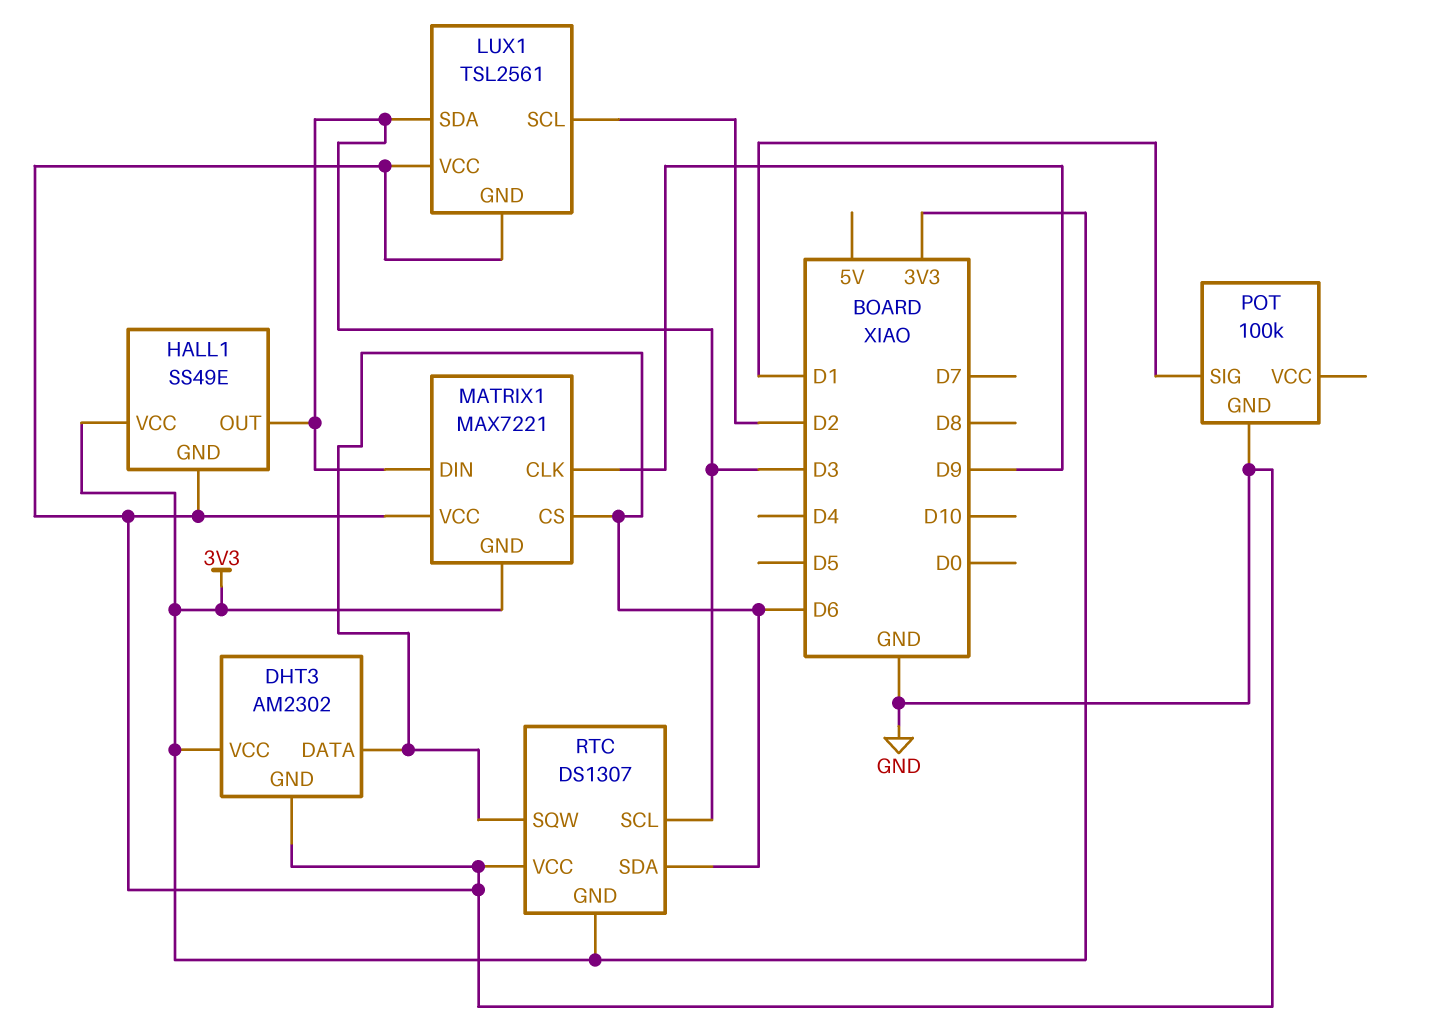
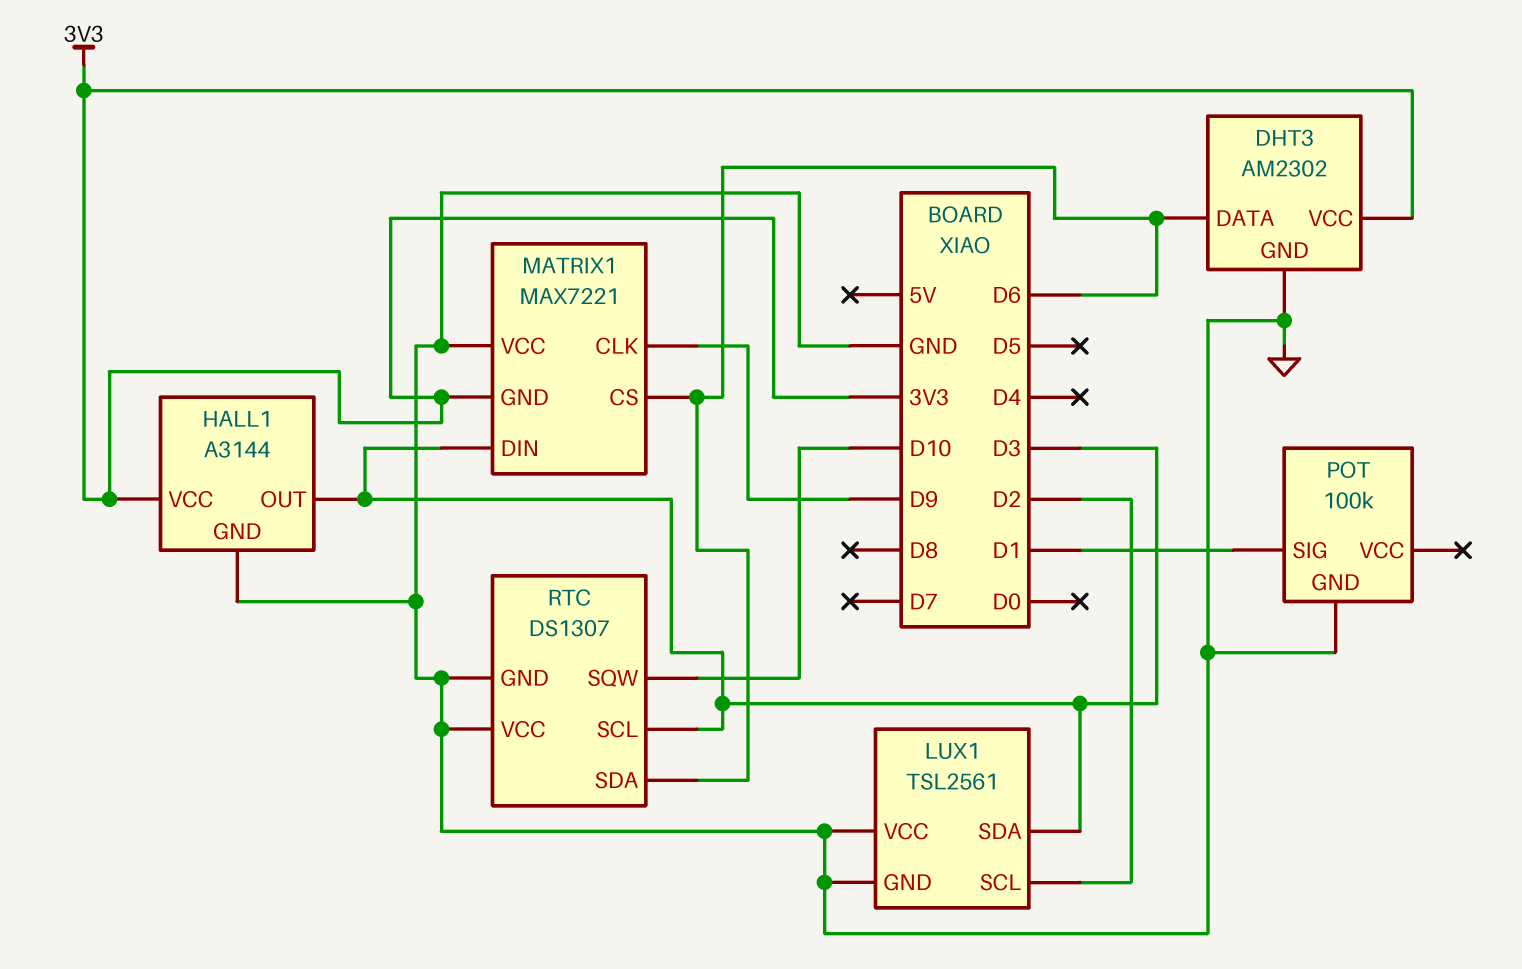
HALL1: SS49E -> A3144
RTC pin GND: 3V3 -> GND
RTC pin SQW: D6 -> D10

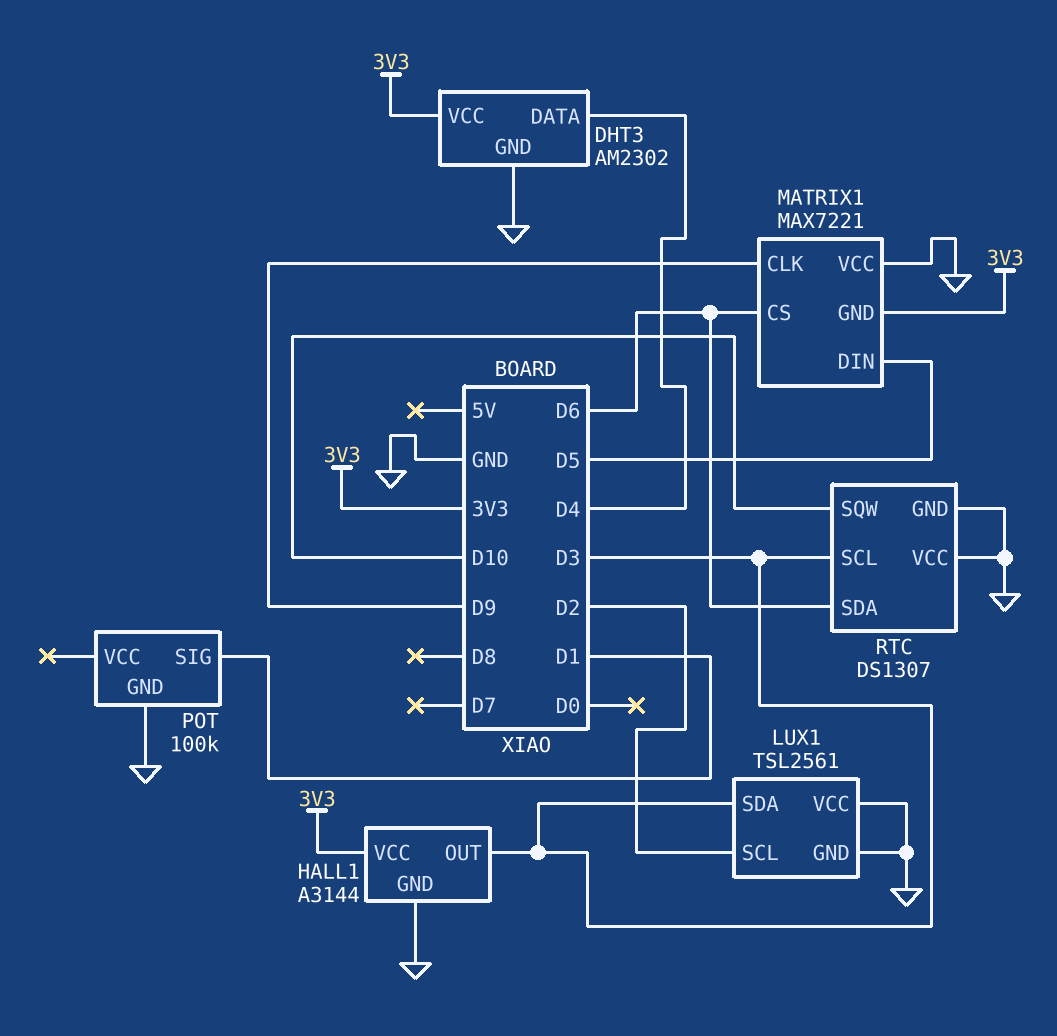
DHT3 pin DATA: D6 -> D4
MATRIX1 pin DIN: D3 -> D5

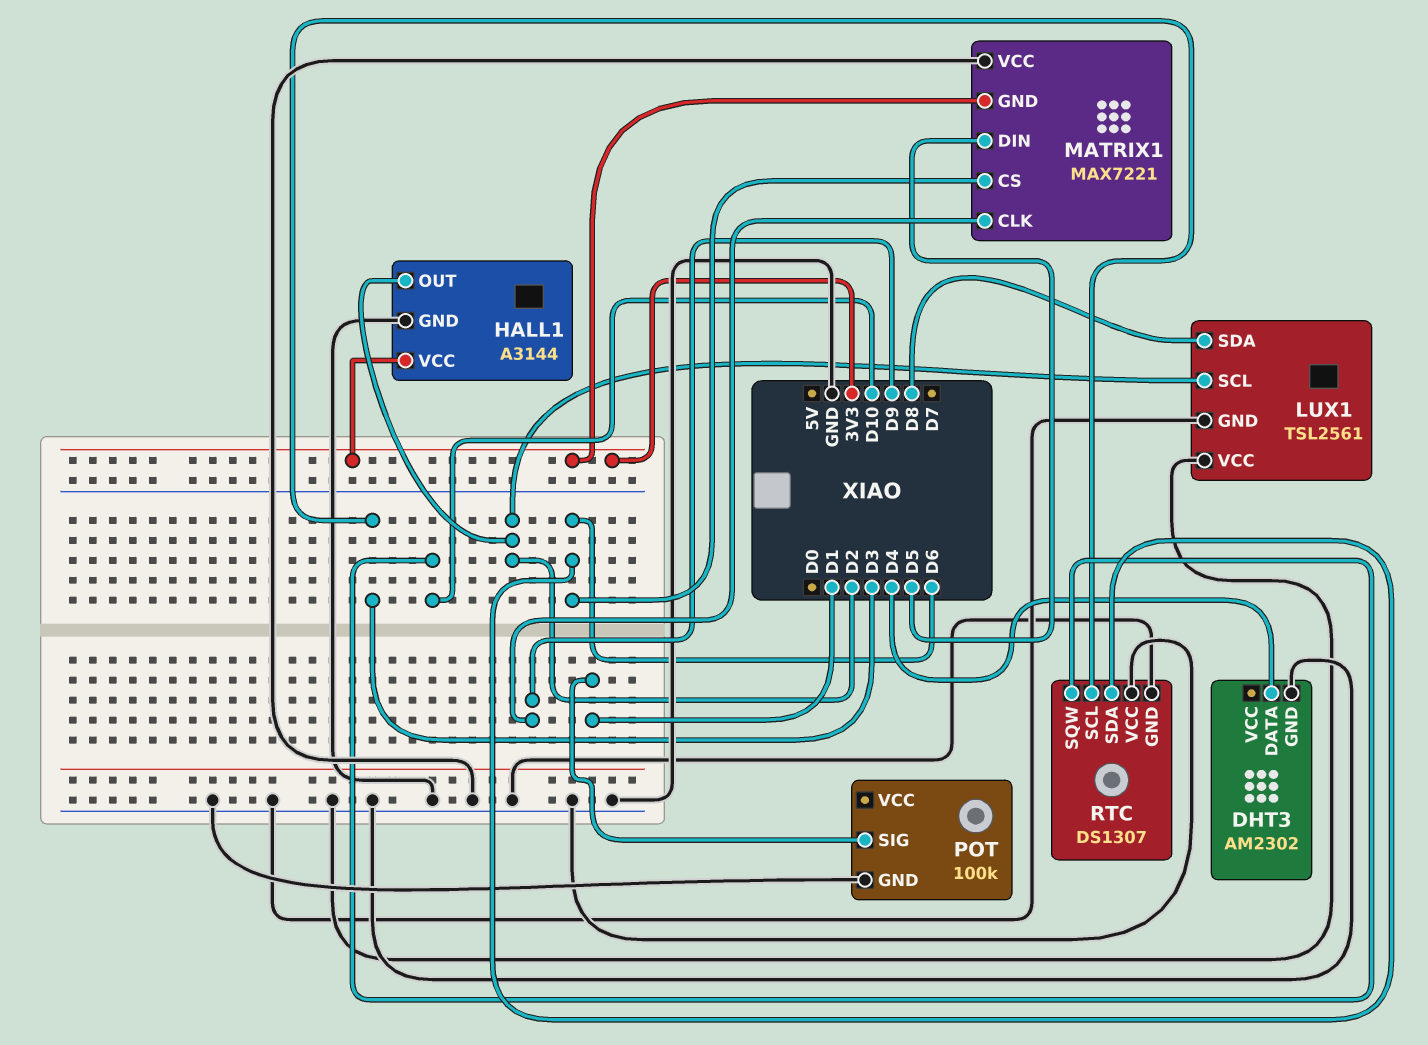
DHT3 pin VCC: 3V3 -> none
HALL1 pin OUT: D3 -> D2
LUX1 pin SDA: D3 -> D8

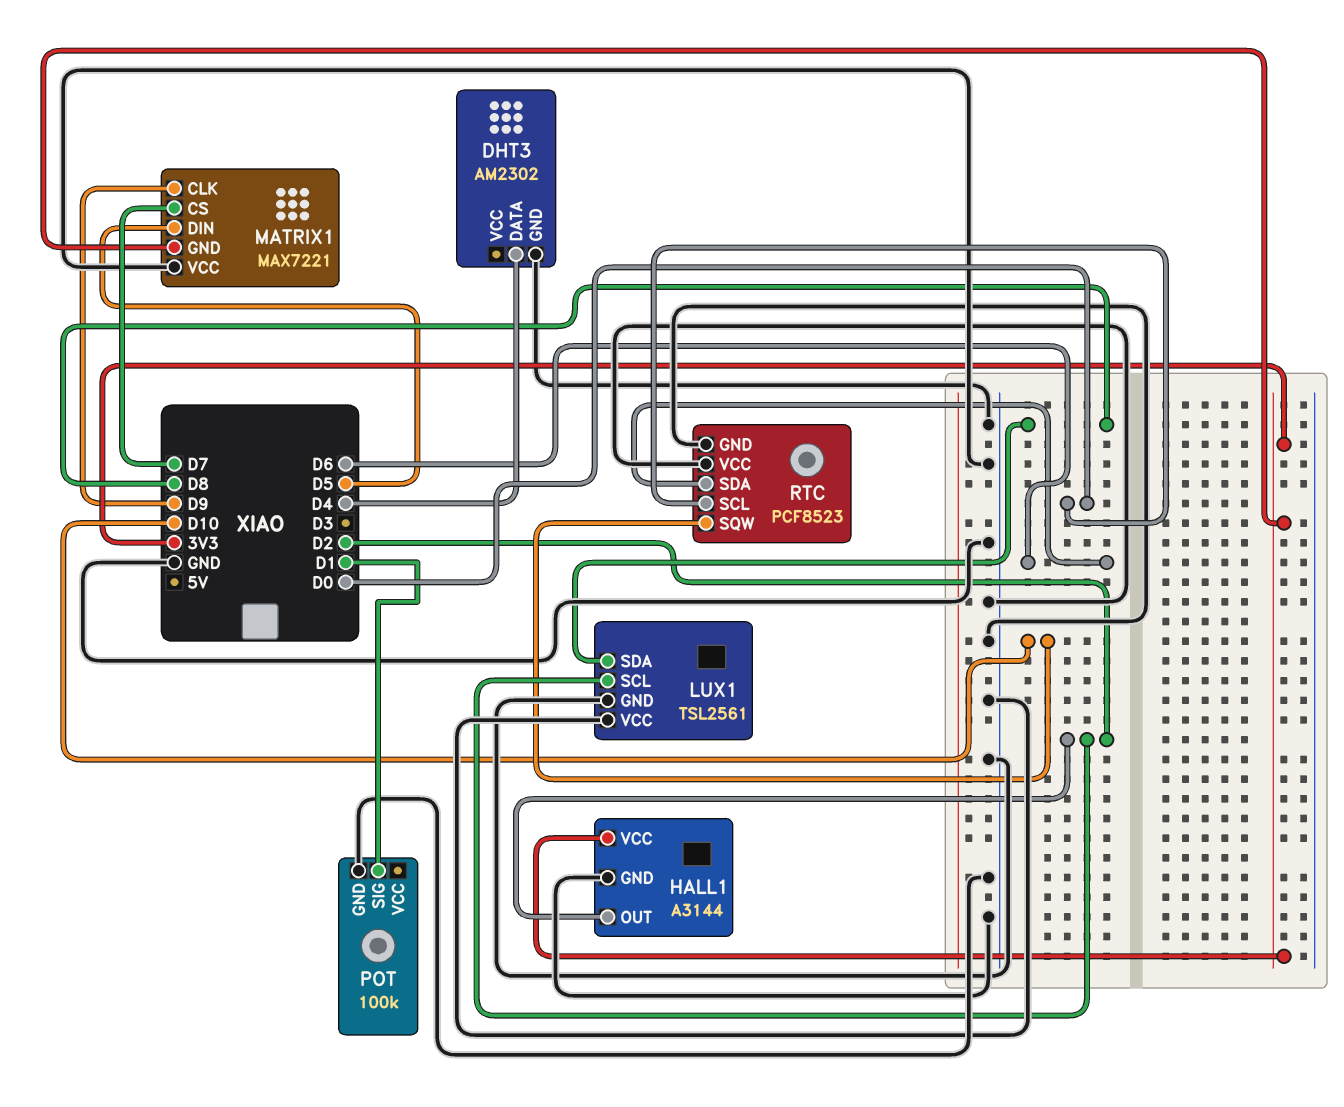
MATRIX1 pin CS: D6 -> D7
RTC: DS1307 -> PCF8523
RTC pin SCL: D3 -> D0

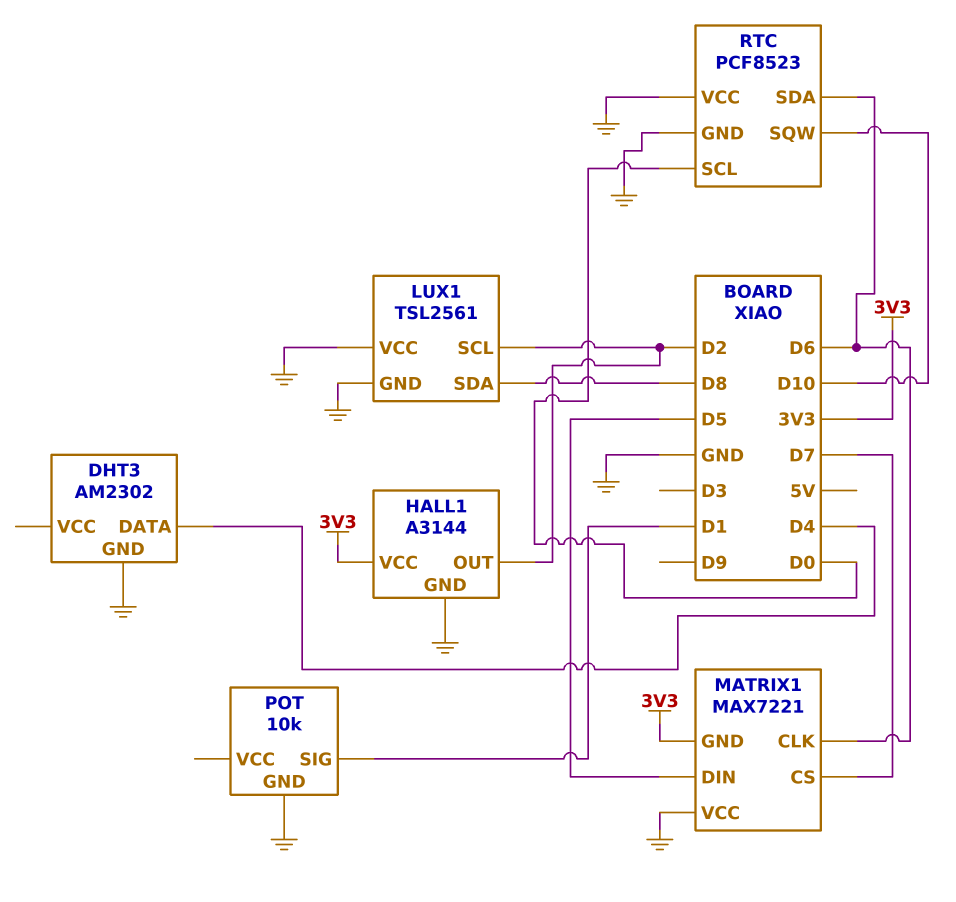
MATRIX1 pin CLK: D9 -> D6
POT: 100k -> 10k

